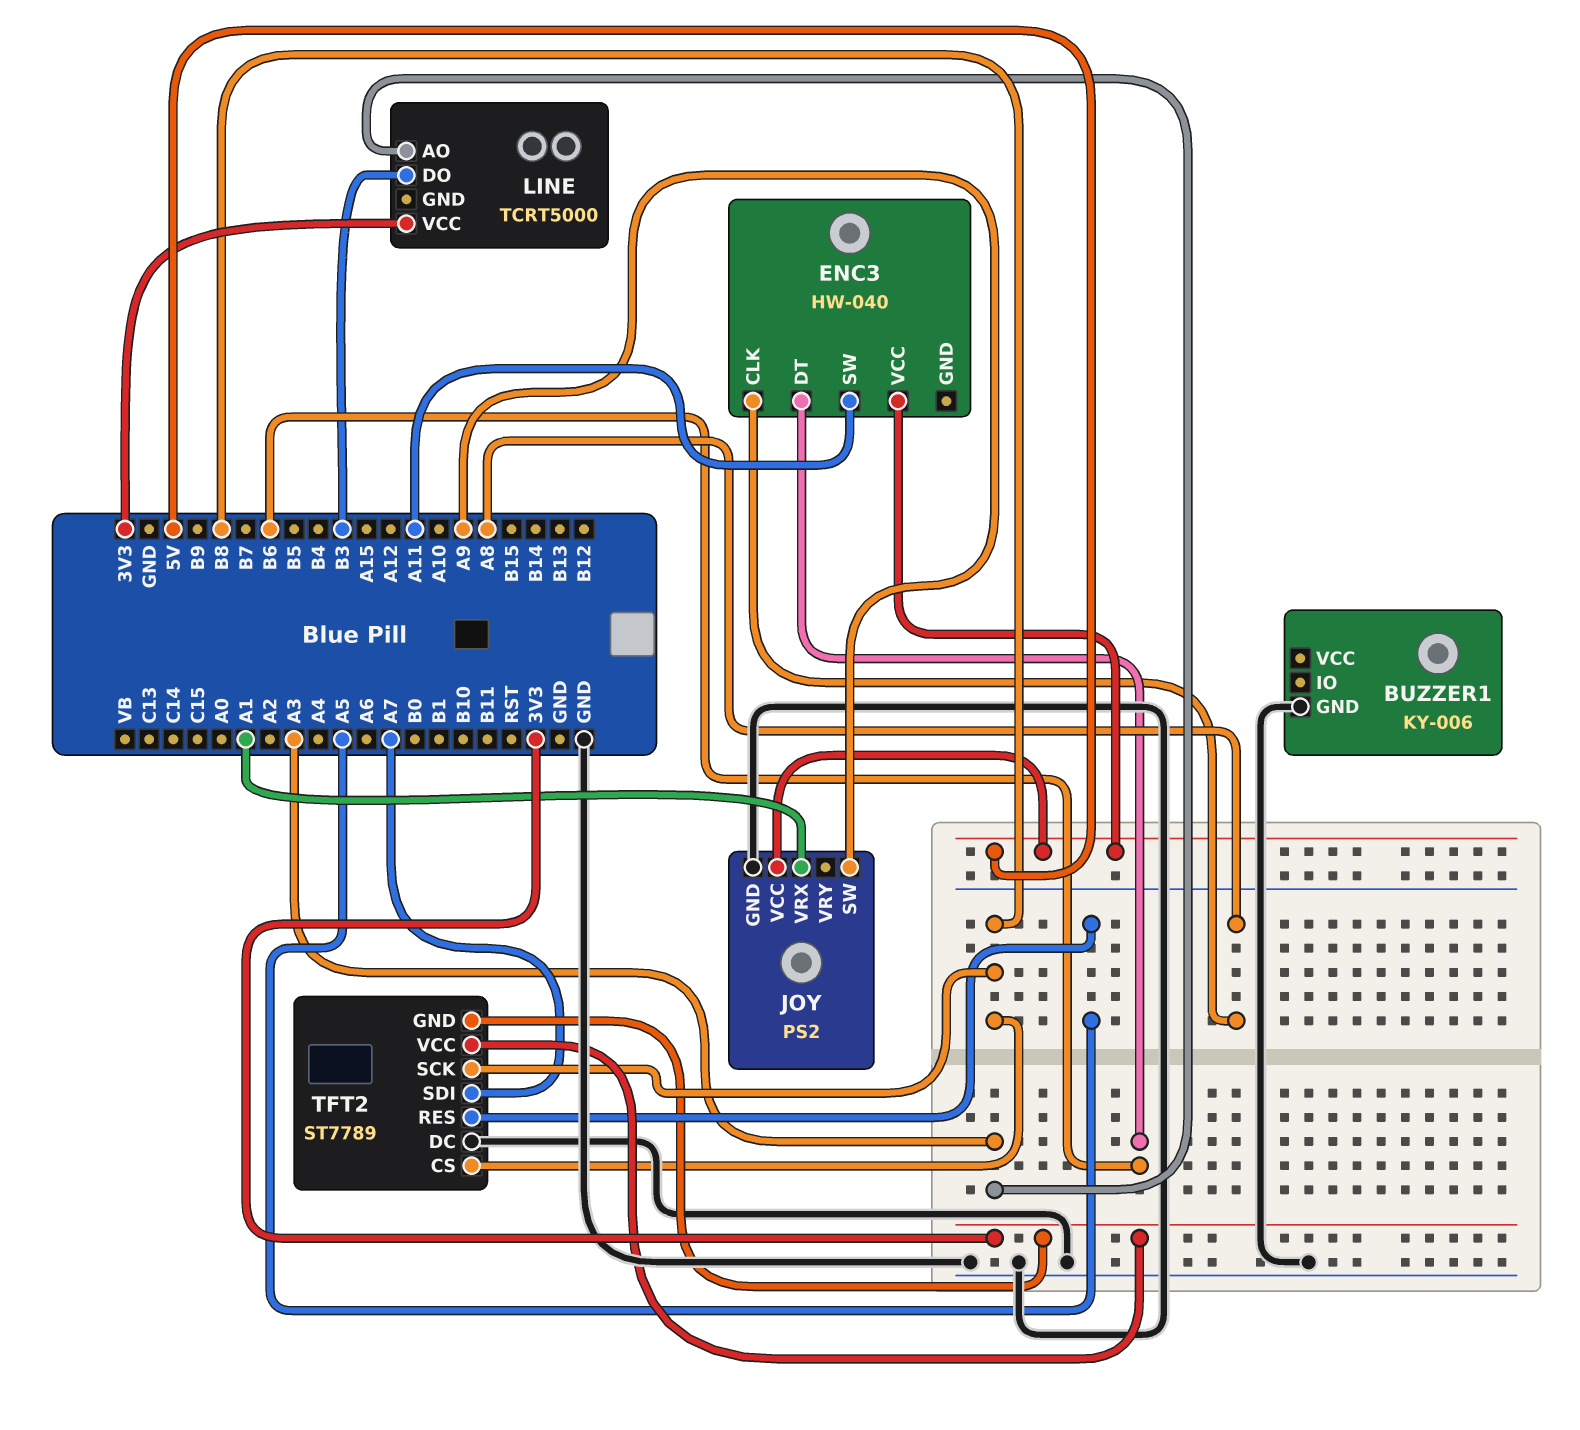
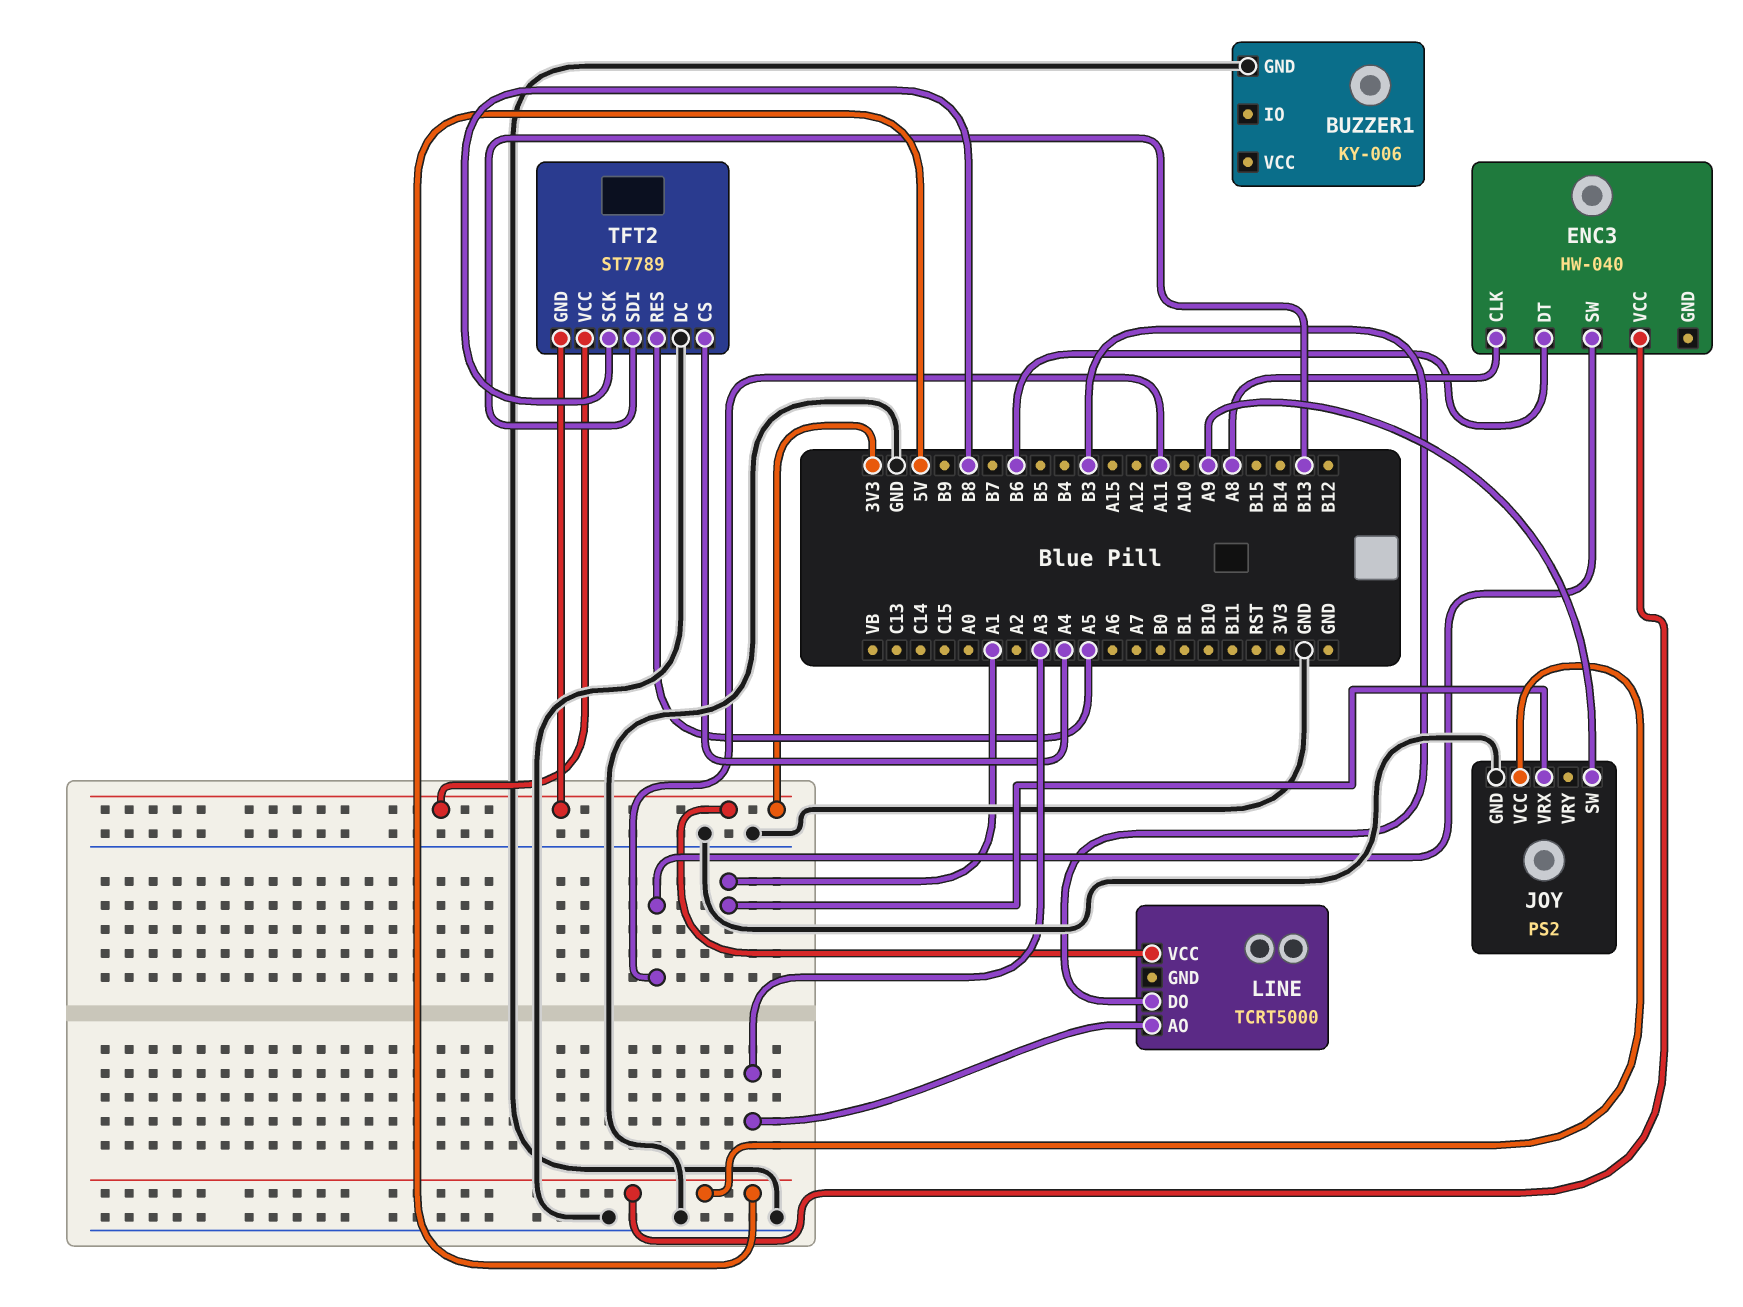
TFT2 pin CS: B8 -> A4
TFT2 pin SDI: A7 -> B13

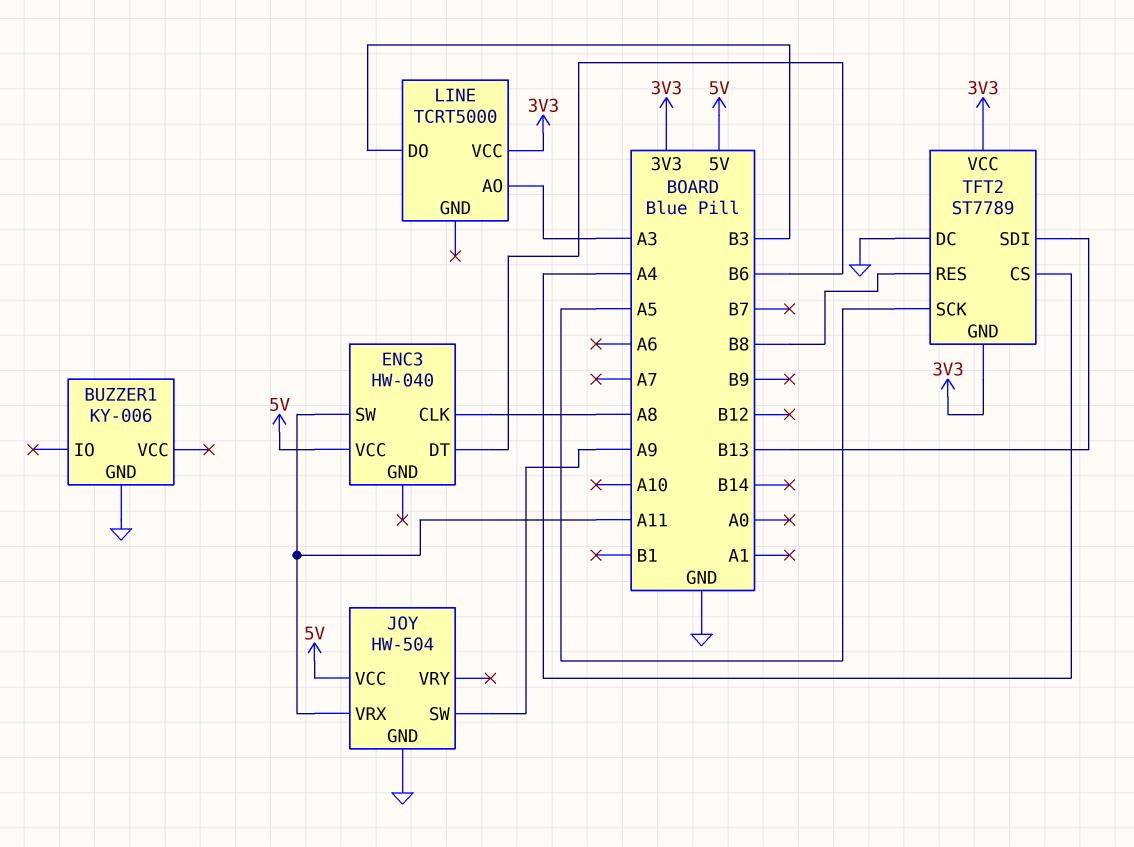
JOY: PS2 -> HW-504
JOY pin VRX: A1 -> A11
TFT2 pin RES: A5 -> B8
TFT2 pin SCK: B8 -> A5

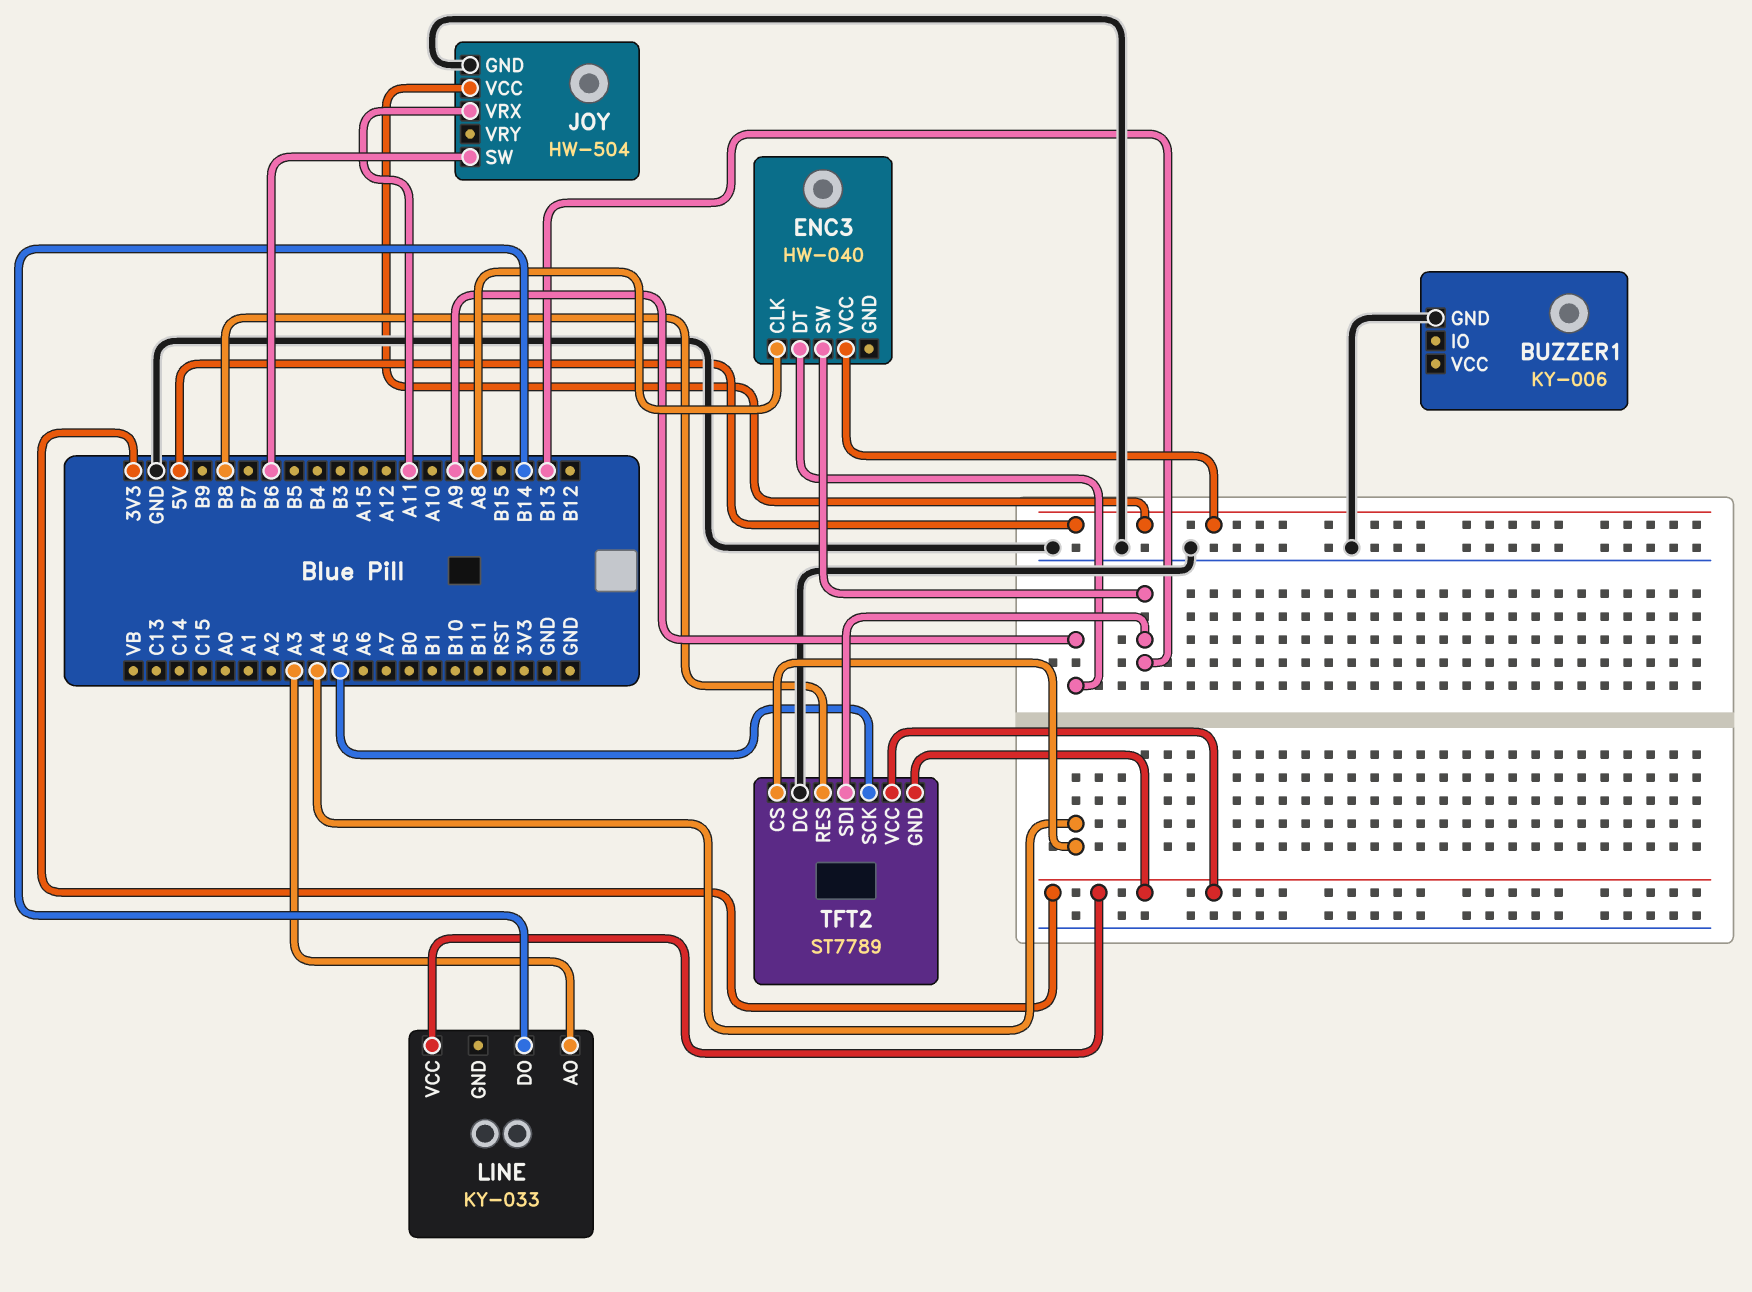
ENC3 pin DT: B6 -> A9
ENC3 pin SW: A11 -> B13
JOY pin SW: A9 -> B6
LINE: TCRT5000 -> KY-033
LINE pin DO: B3 -> B14

